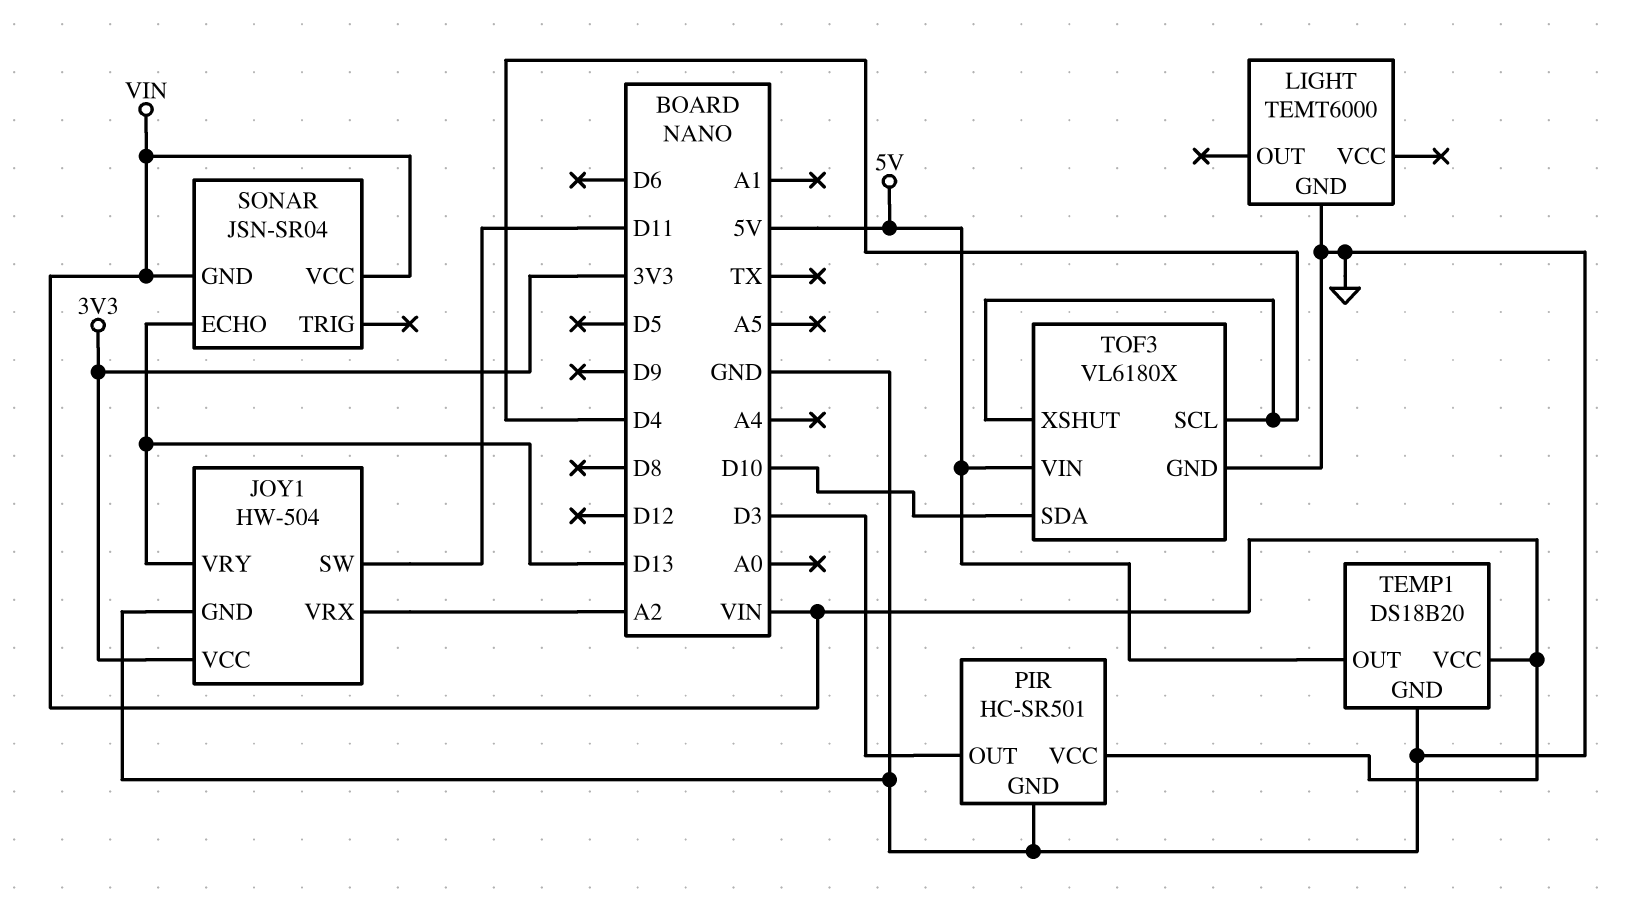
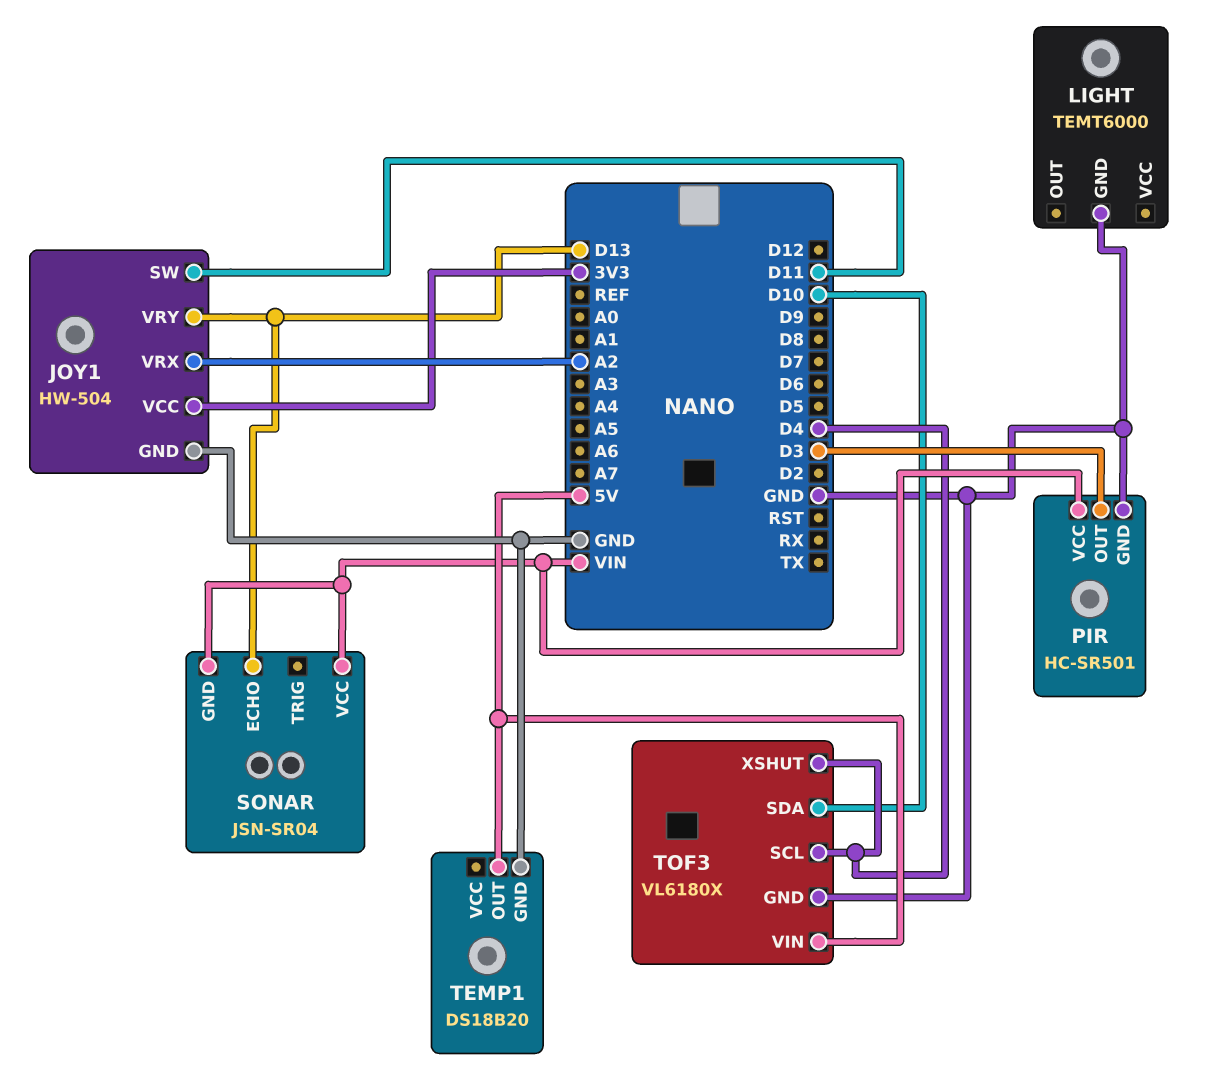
TEMP1 pin VCC: VIN -> none

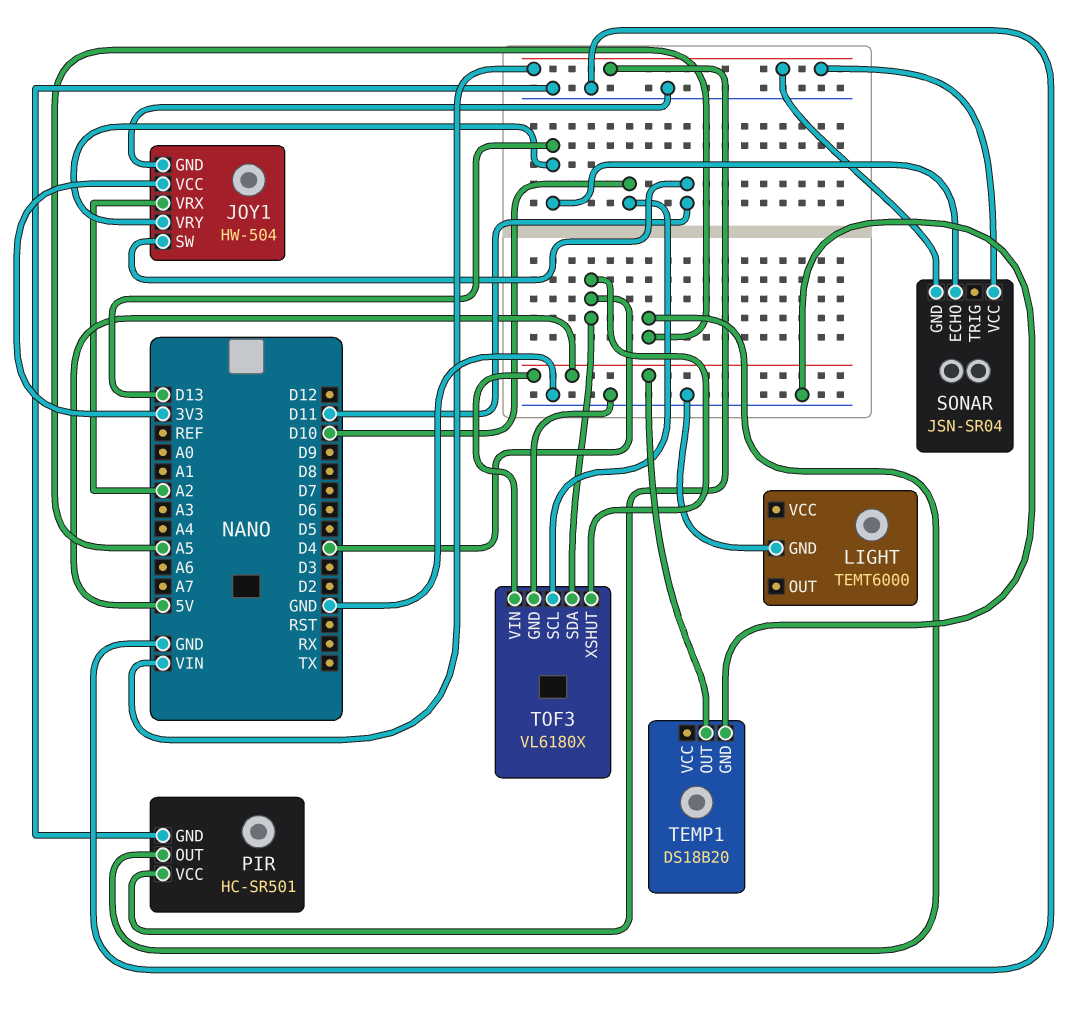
PIR pin OUT: D3 -> A5
TOF3 pin SCL: D4 -> D10
TOF3 pin SDA: D10 -> D4

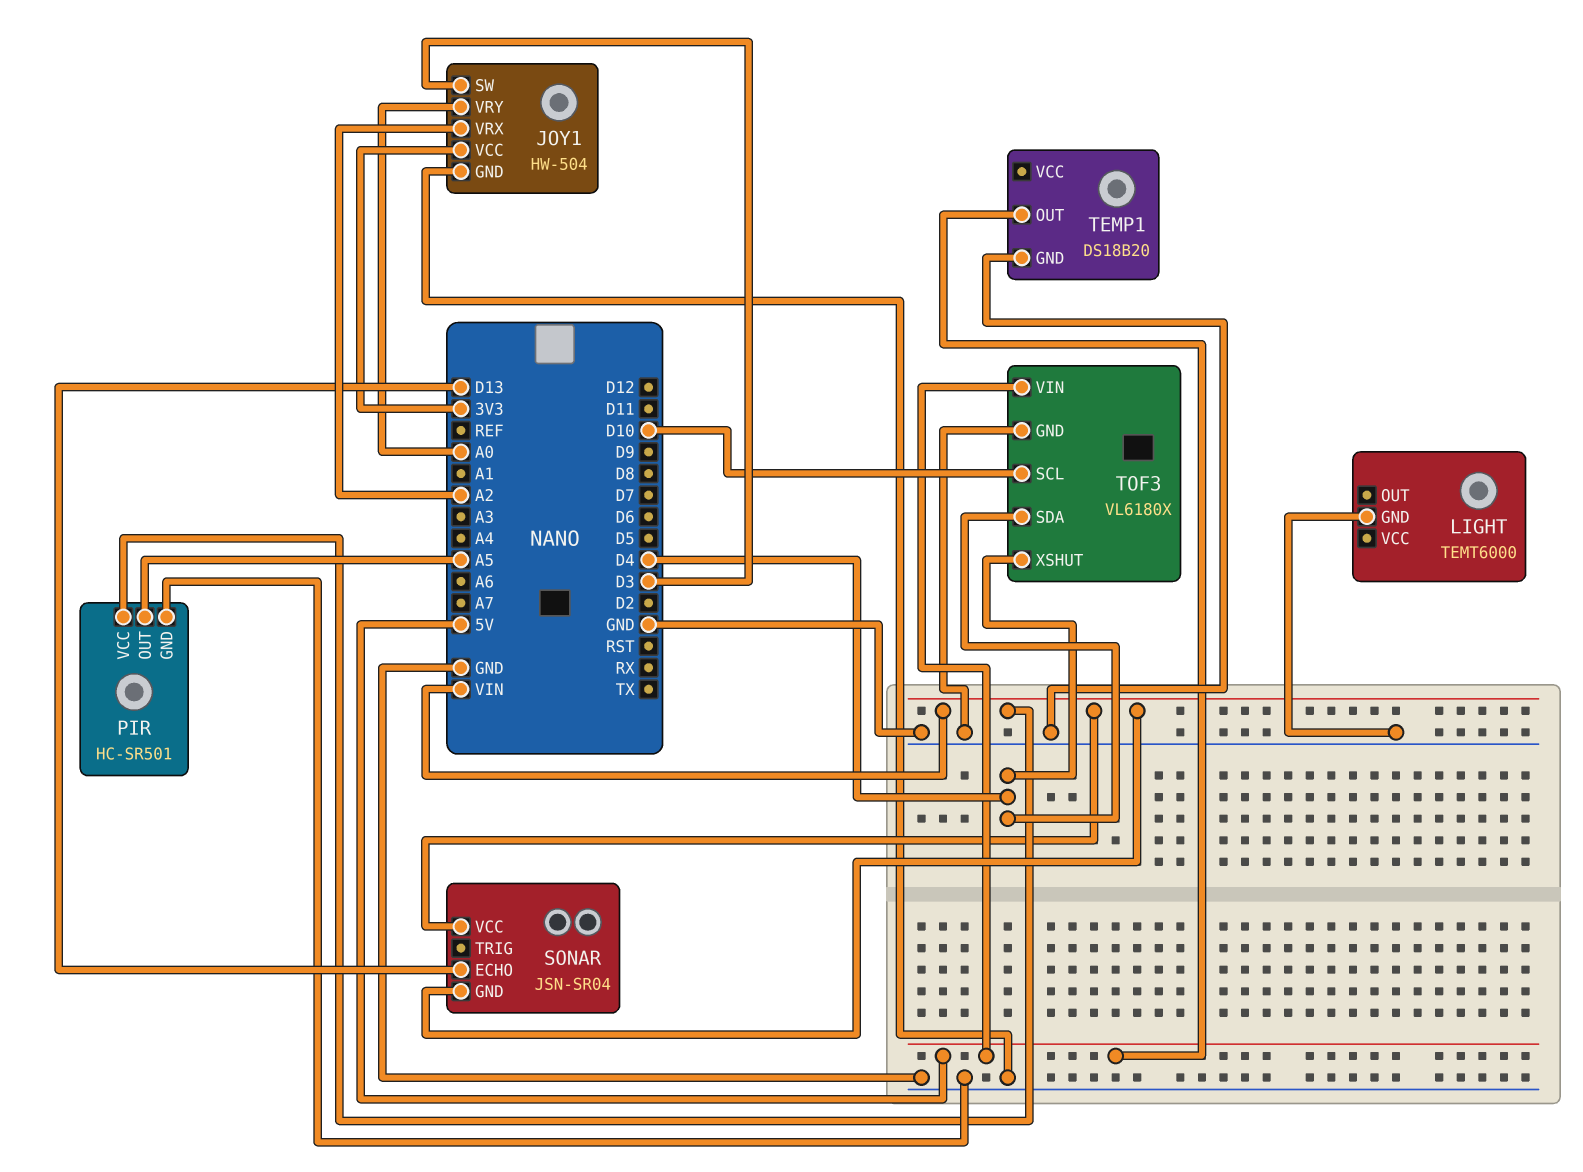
JOY1 pin SW: D11 -> D3
JOY1 pin VRY: D13 -> A0

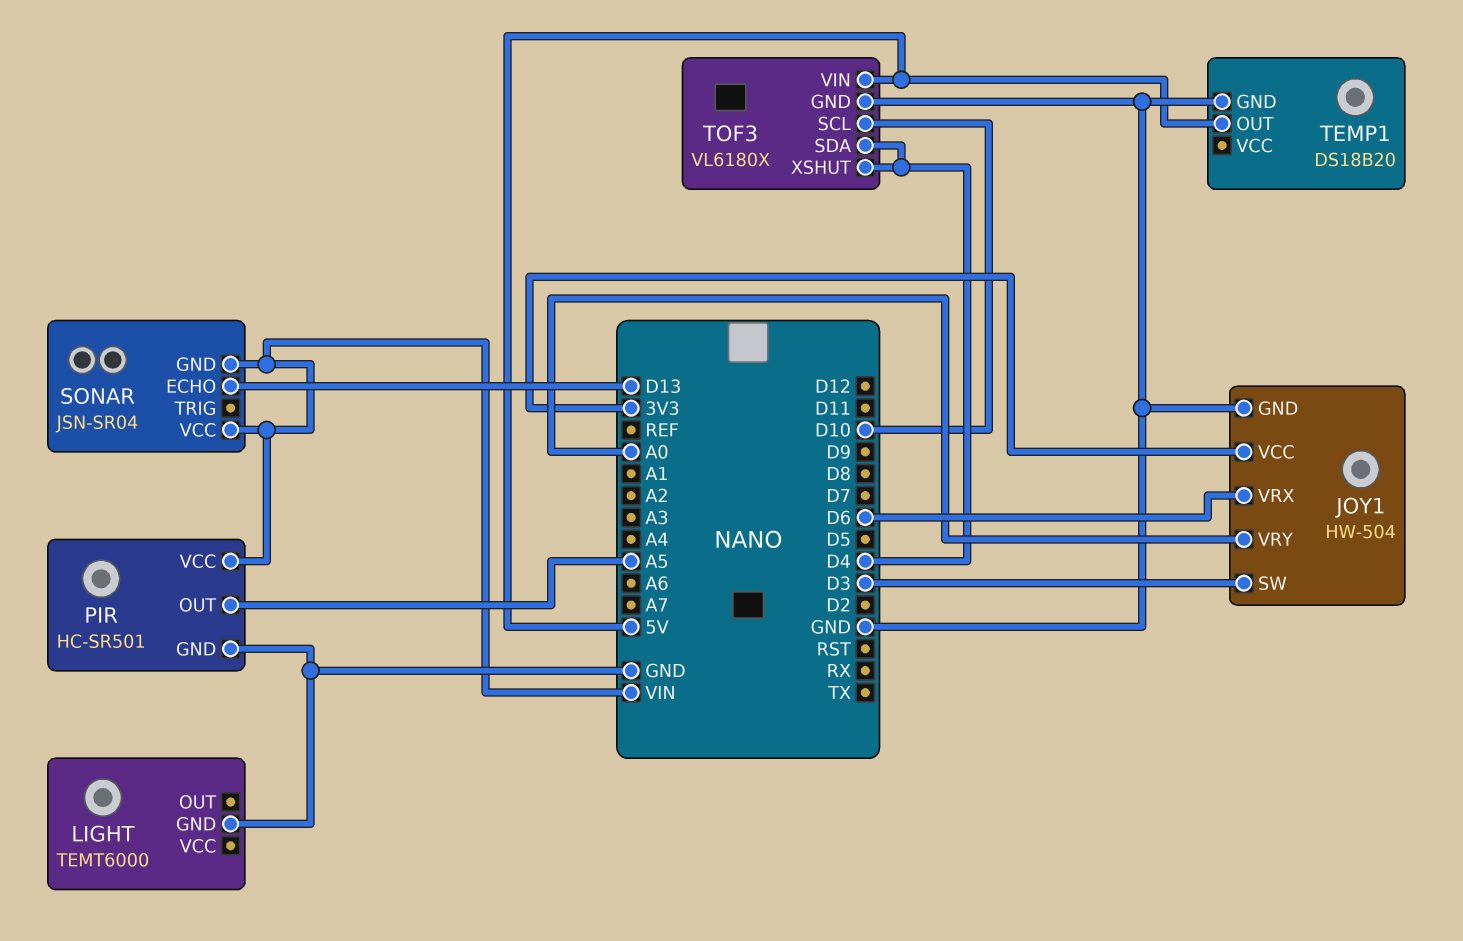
JOY1 pin VRX: A2 -> D6

